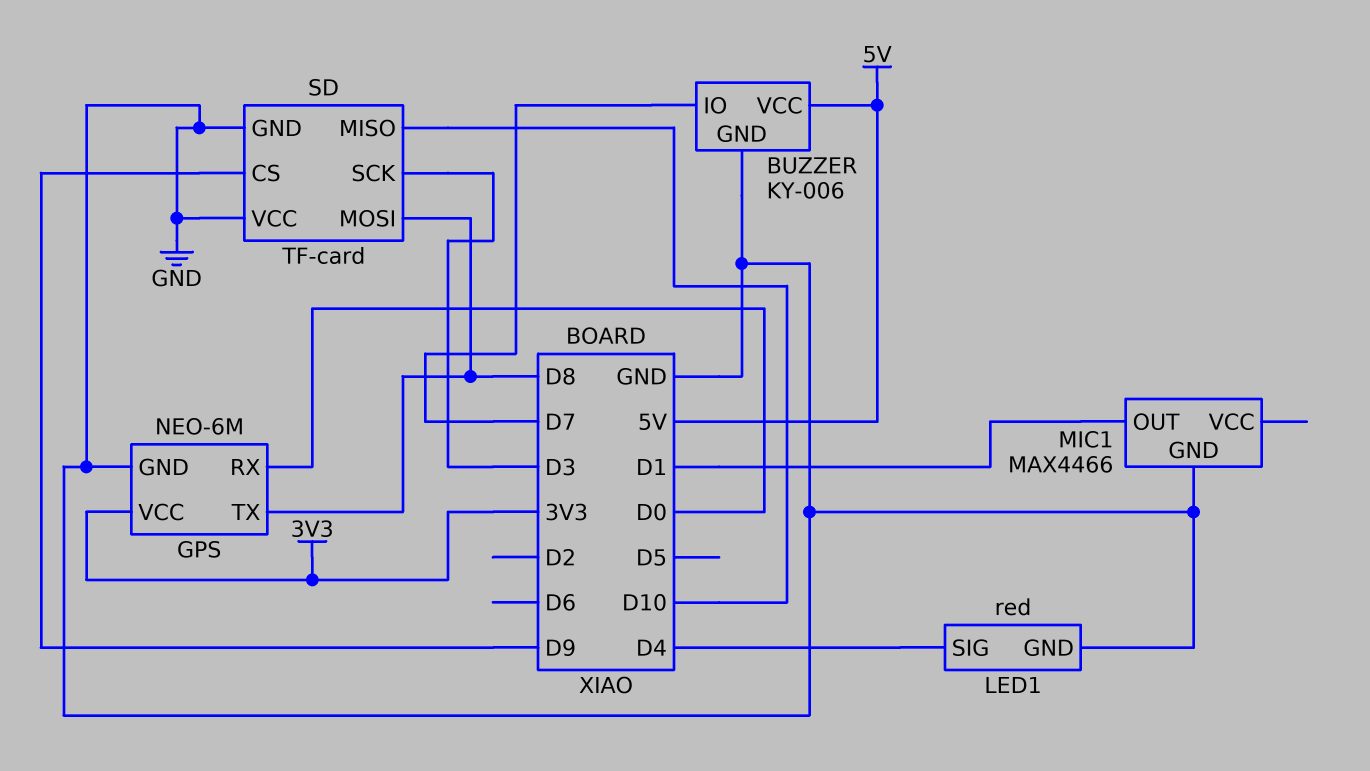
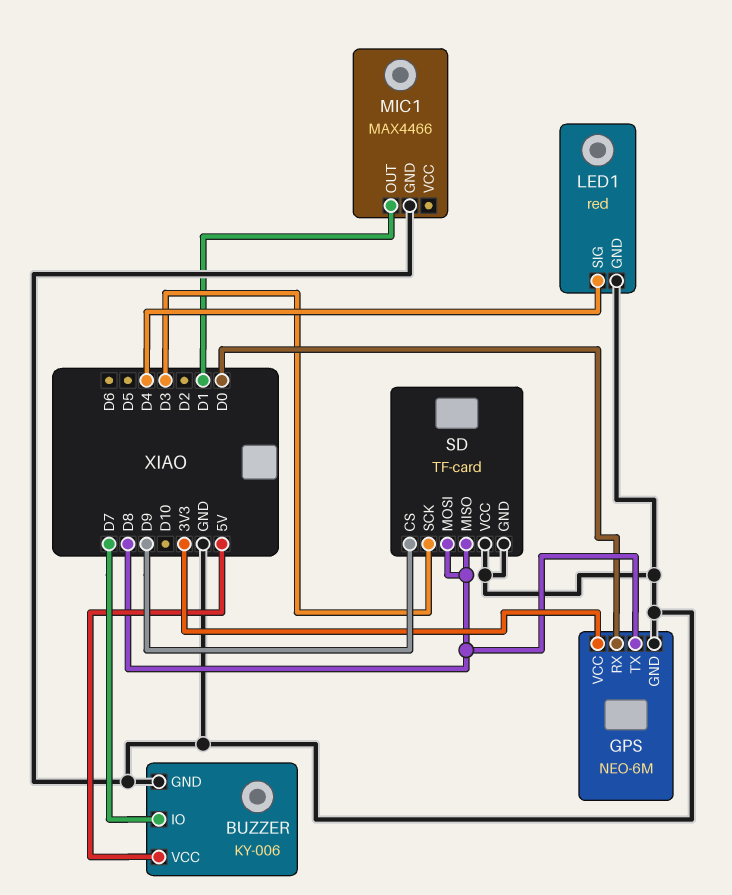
SD pin MISO: D10 -> D8

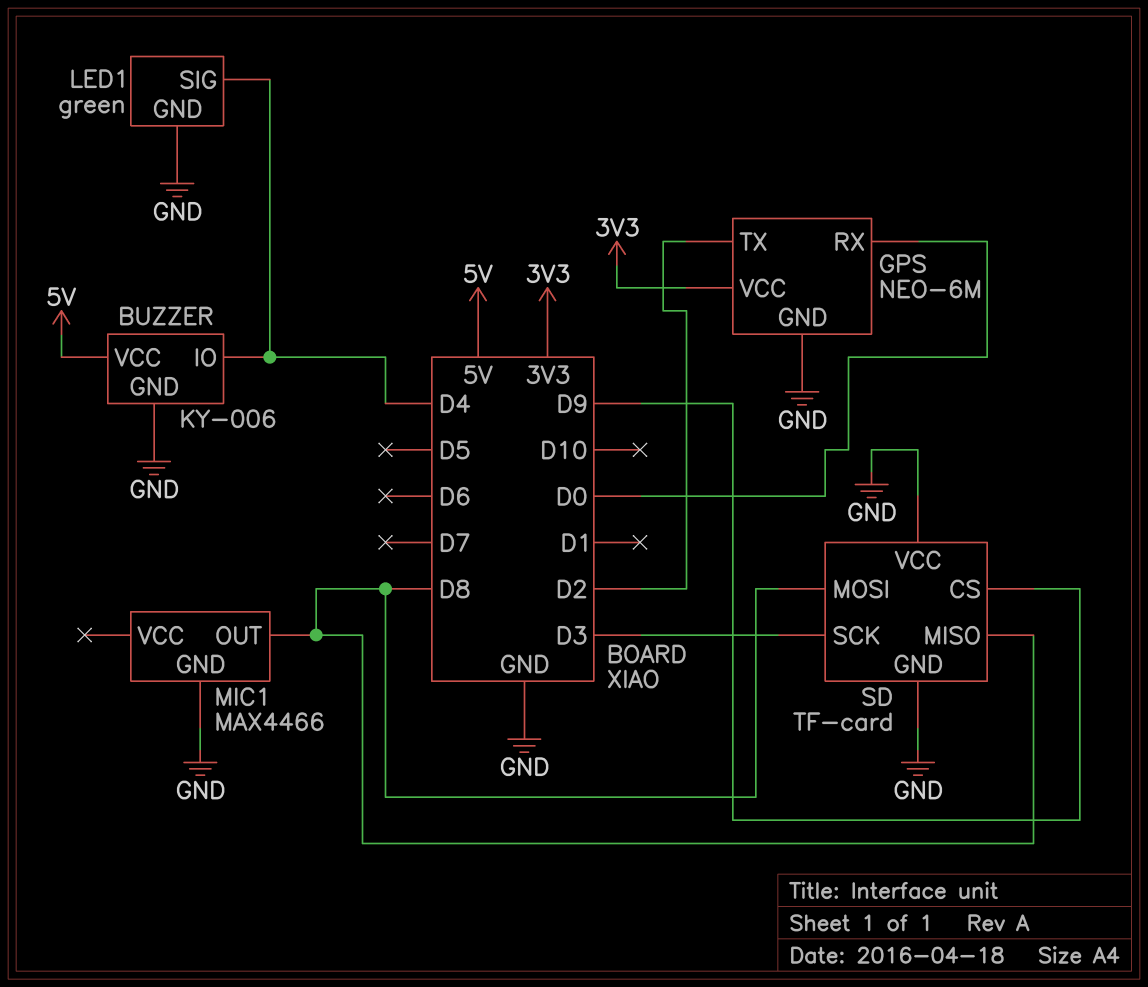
BUZZER pin IO: D7 -> D4
GPS pin TX: D8 -> D2
LED1: red -> green
MIC1 pin OUT: D1 -> D8

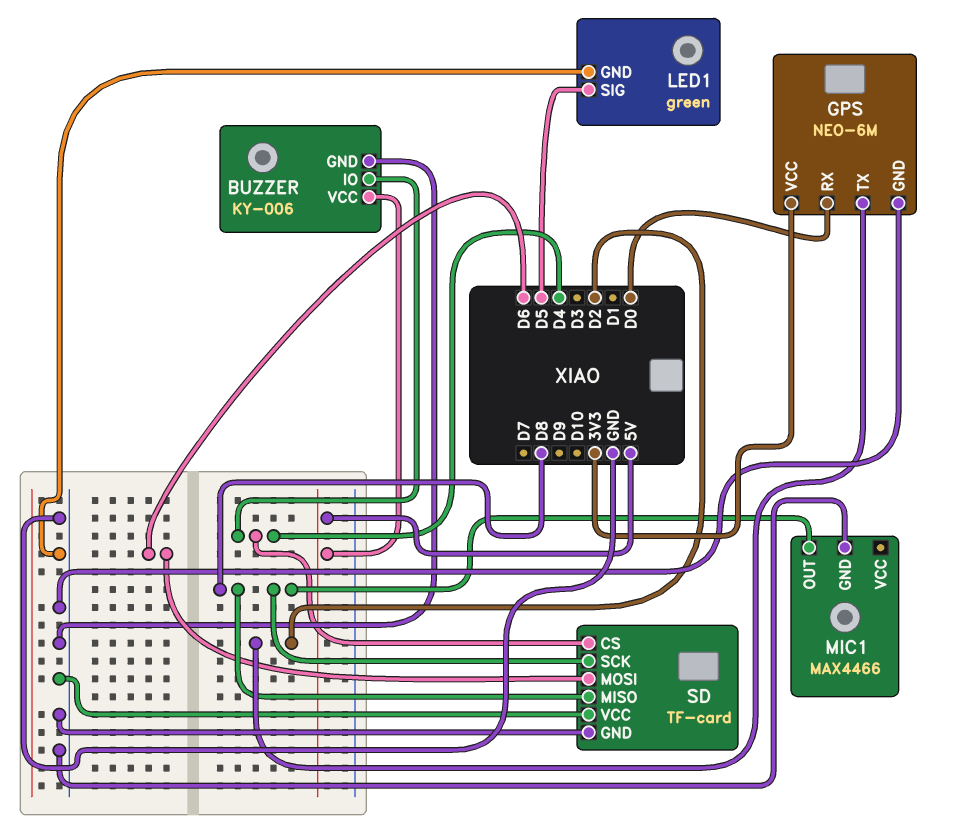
LED1 pin SIG: D4 -> D5
SD pin CS: D9 -> D4
SD pin MOSI: D8 -> D6
SD pin SCK: D3 -> D8

